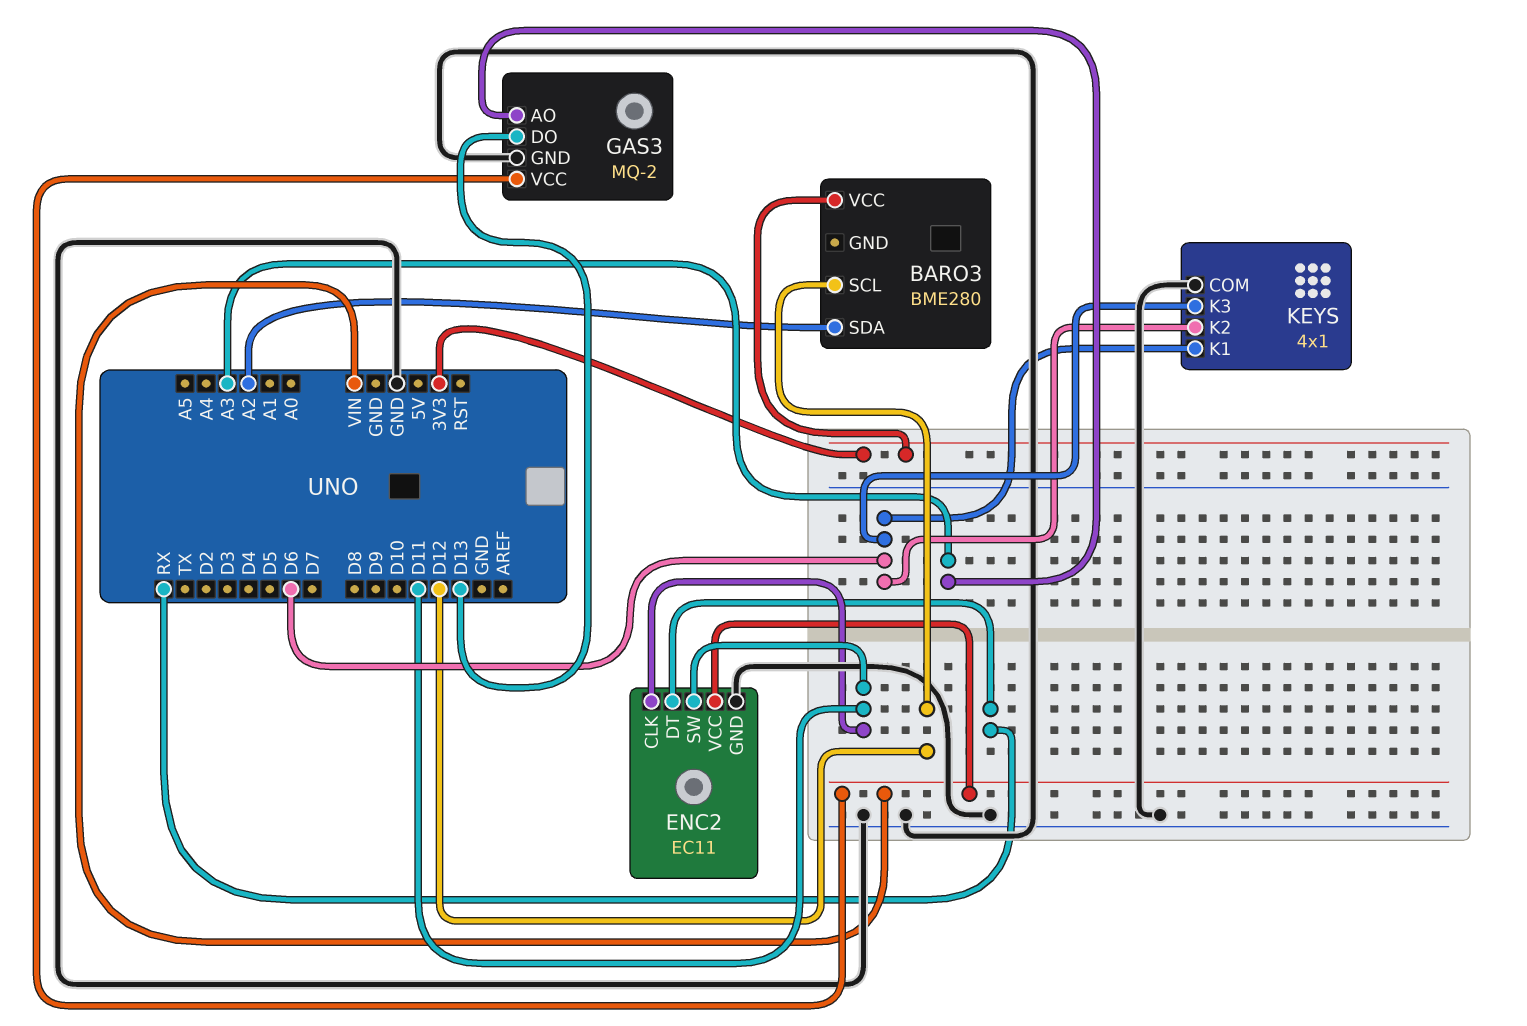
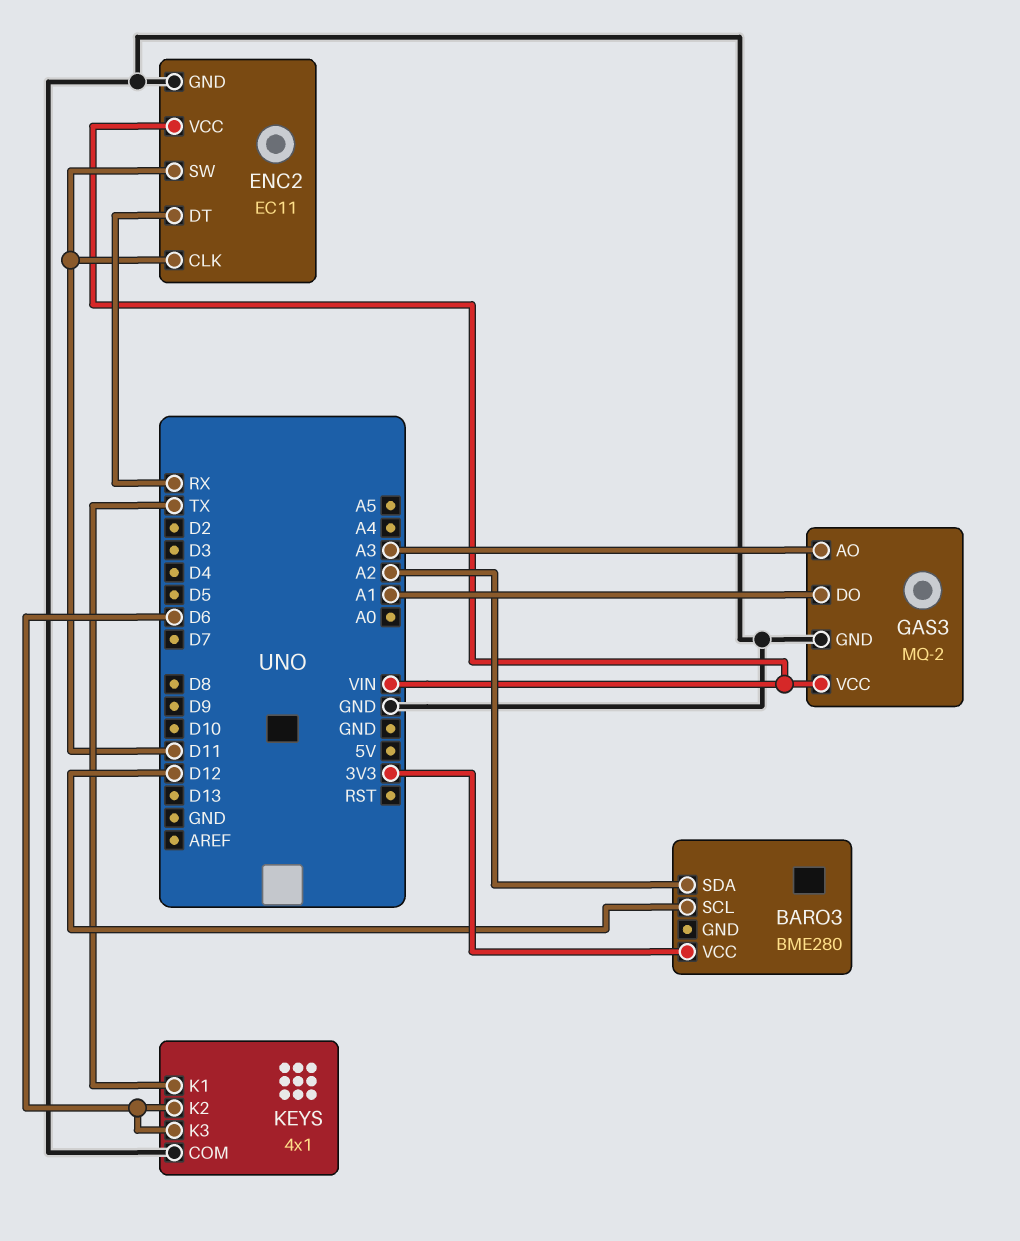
GAS3 pin DO: D13 -> A1
KEYS pin K1: D6 -> TX

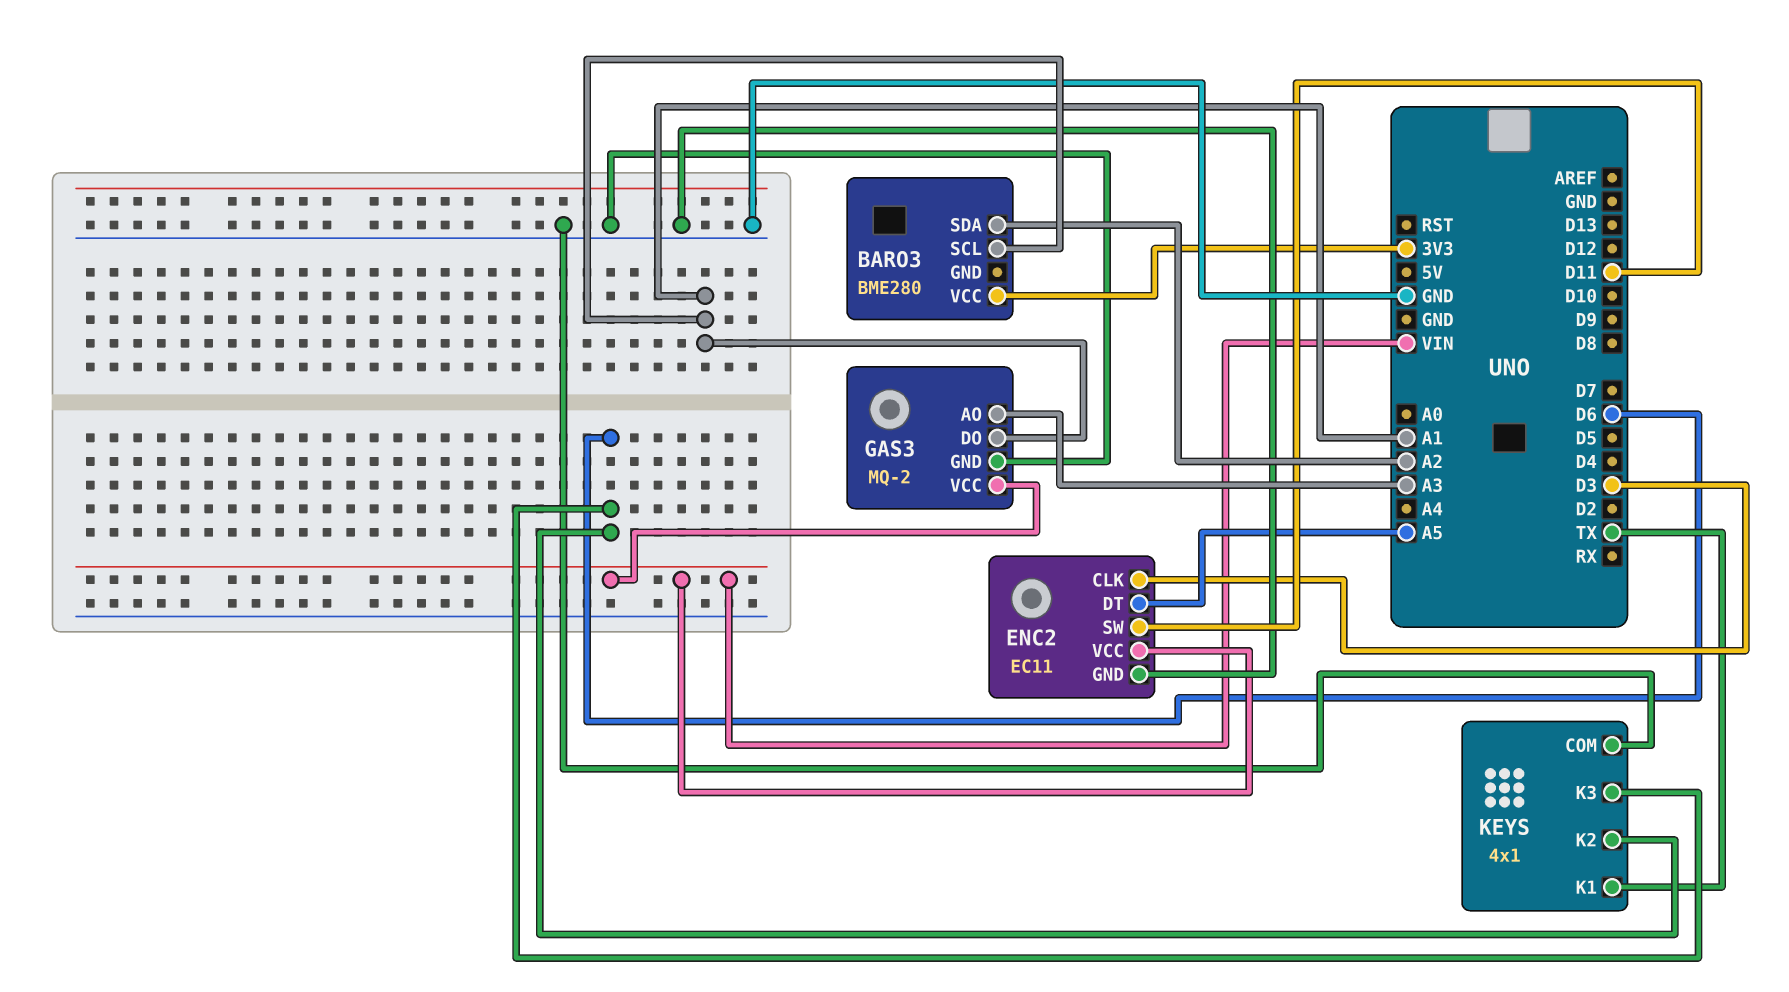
BARO3 pin SCL: D12 -> A1
ENC2 pin CLK: D11 -> D3
ENC2 pin DT: RX -> A5

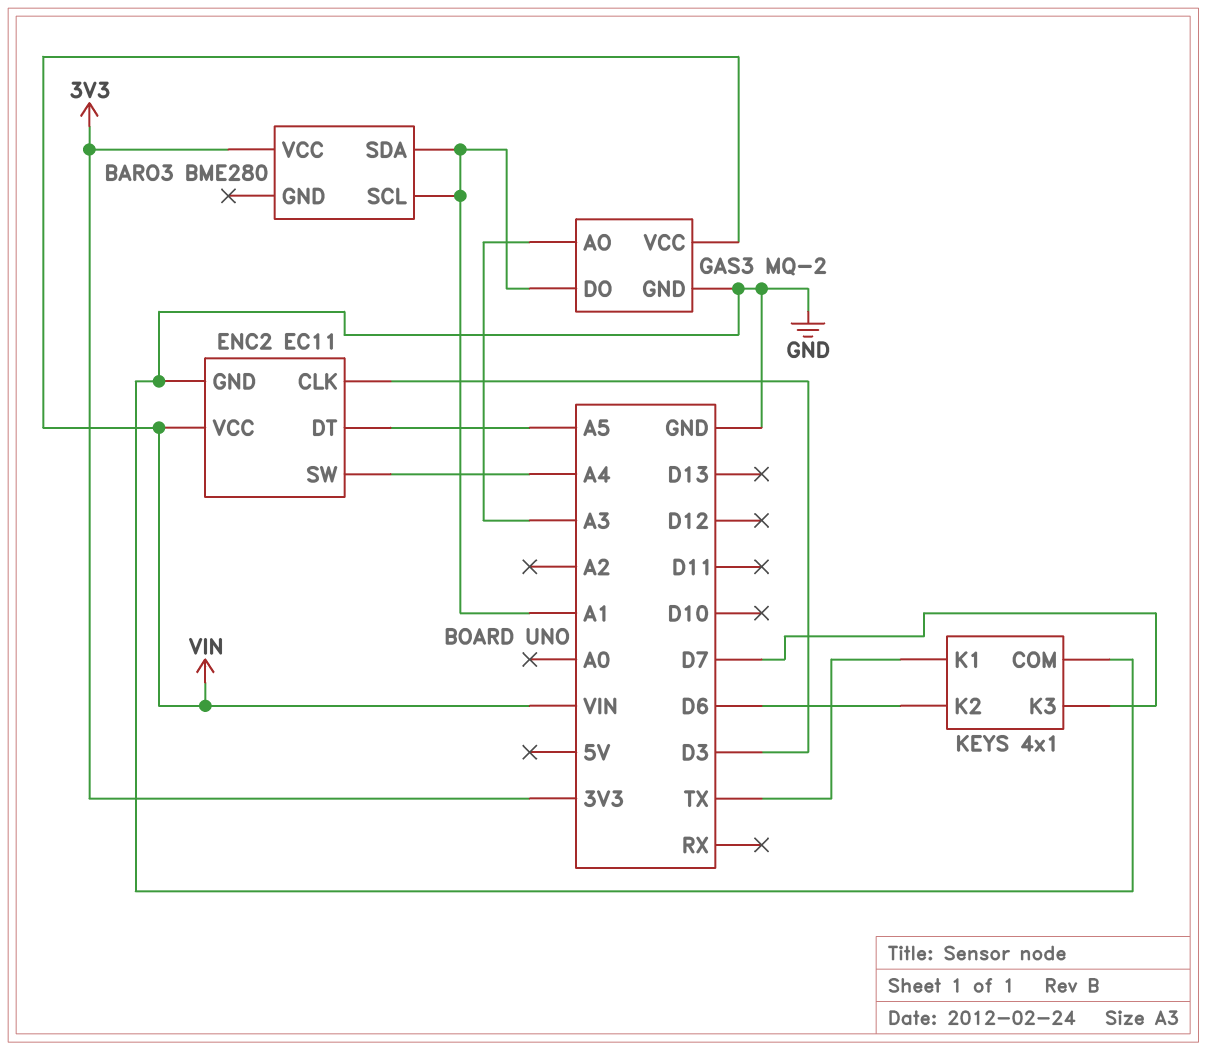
BARO3 pin SDA: A2 -> A1
ENC2 pin SW: D11 -> A4
KEYS pin K3: D6 -> D7

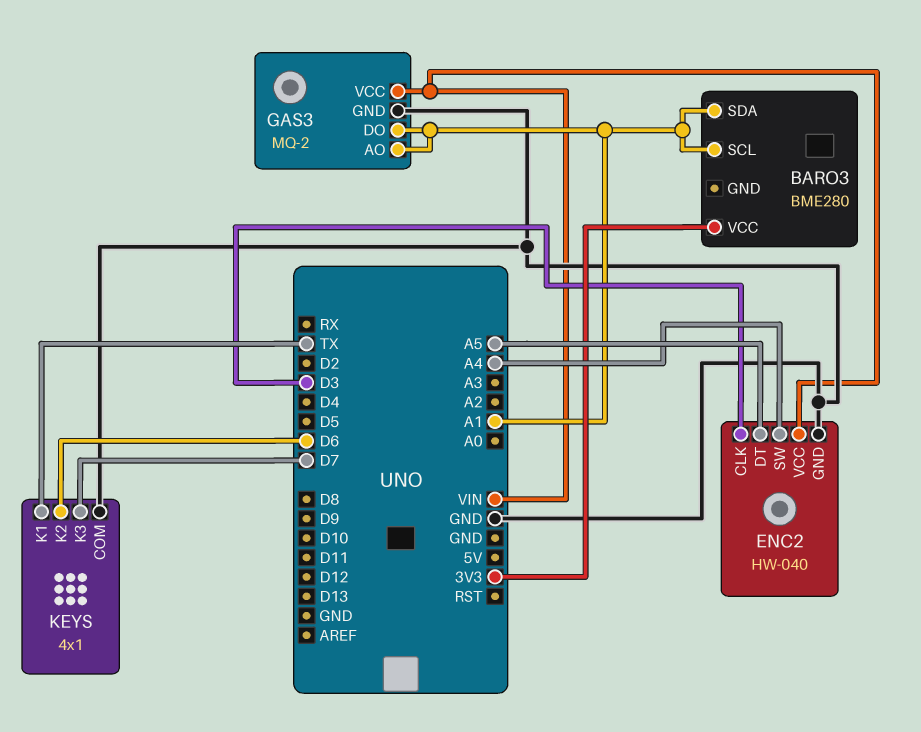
ENC2: EC11 -> HW-040
GAS3 pin AO: A3 -> A1

